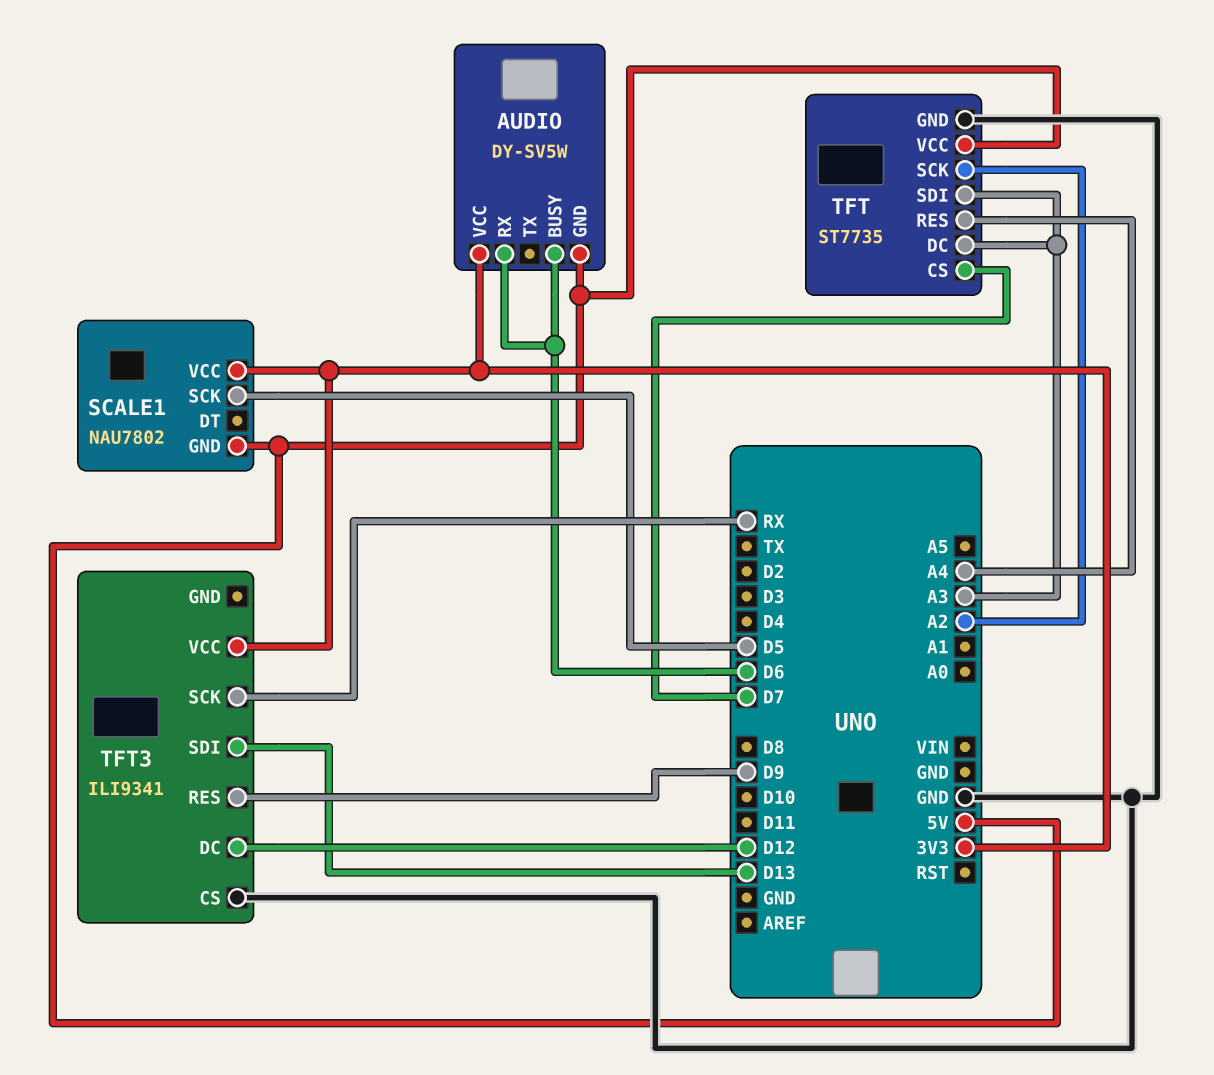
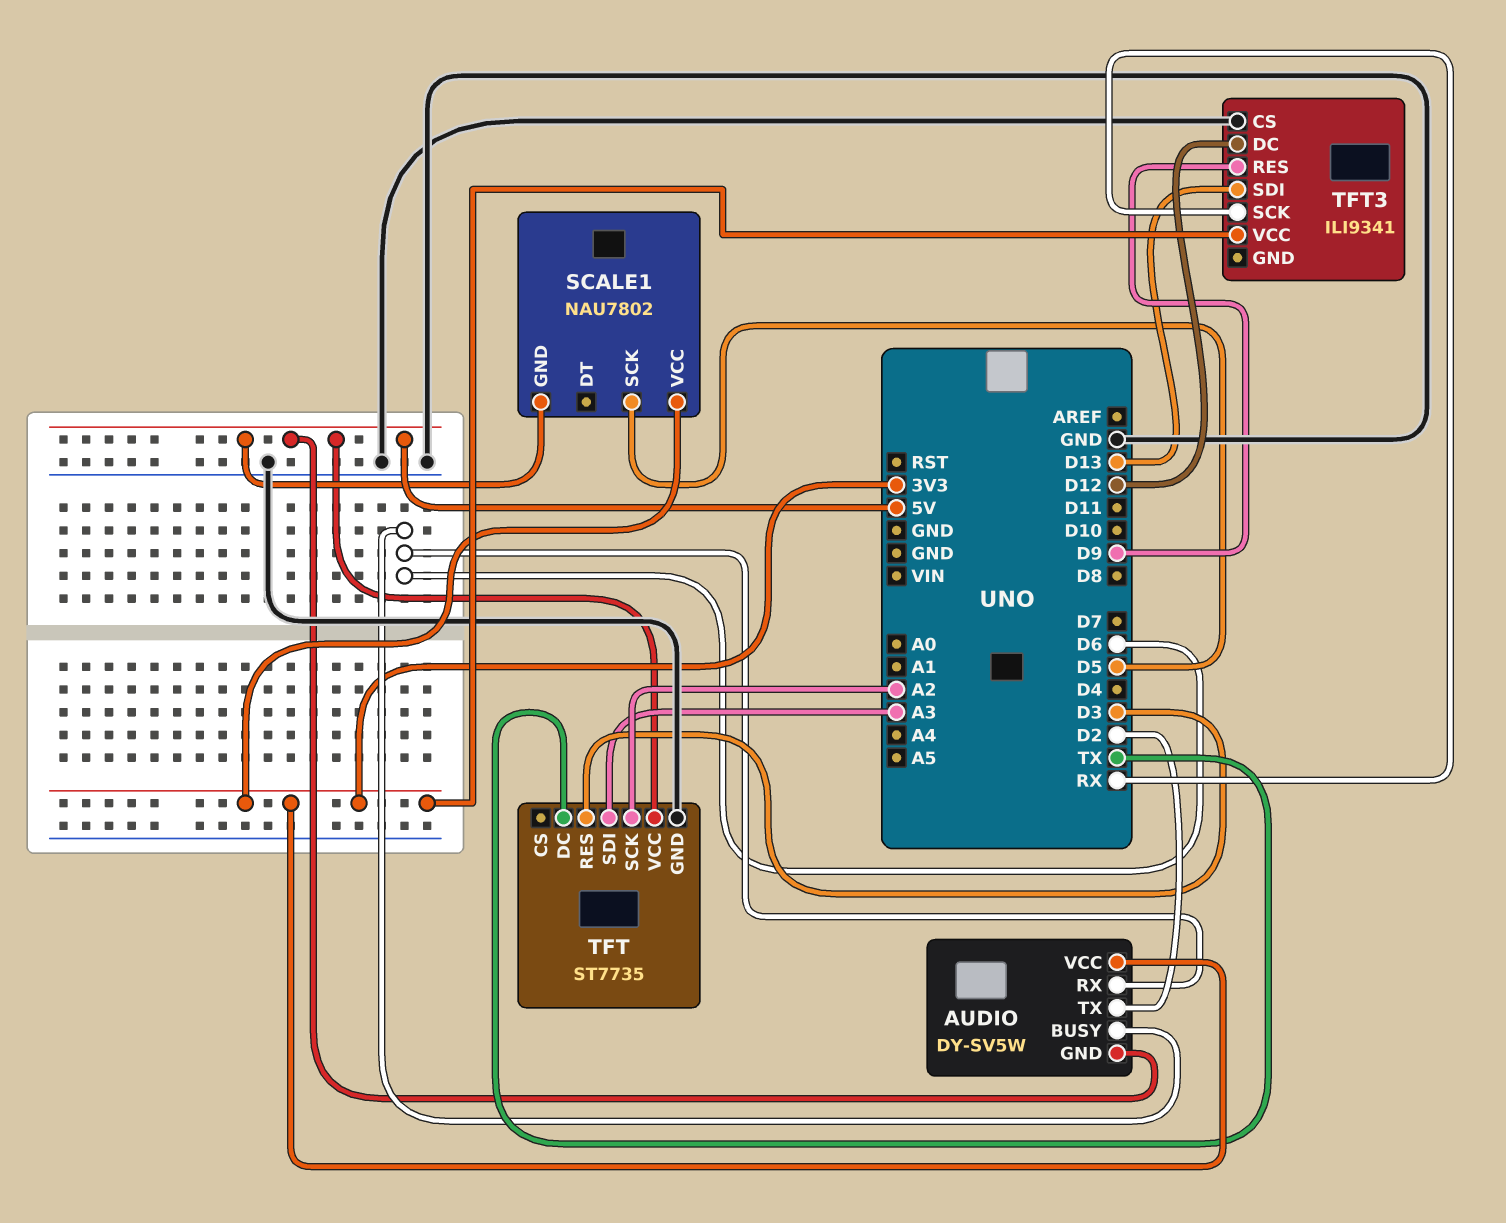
AUDIO pin TX: none -> D2
TFT pin CS: D7 -> none
TFT pin DC: A3 -> TX
TFT pin RES: A4 -> D3

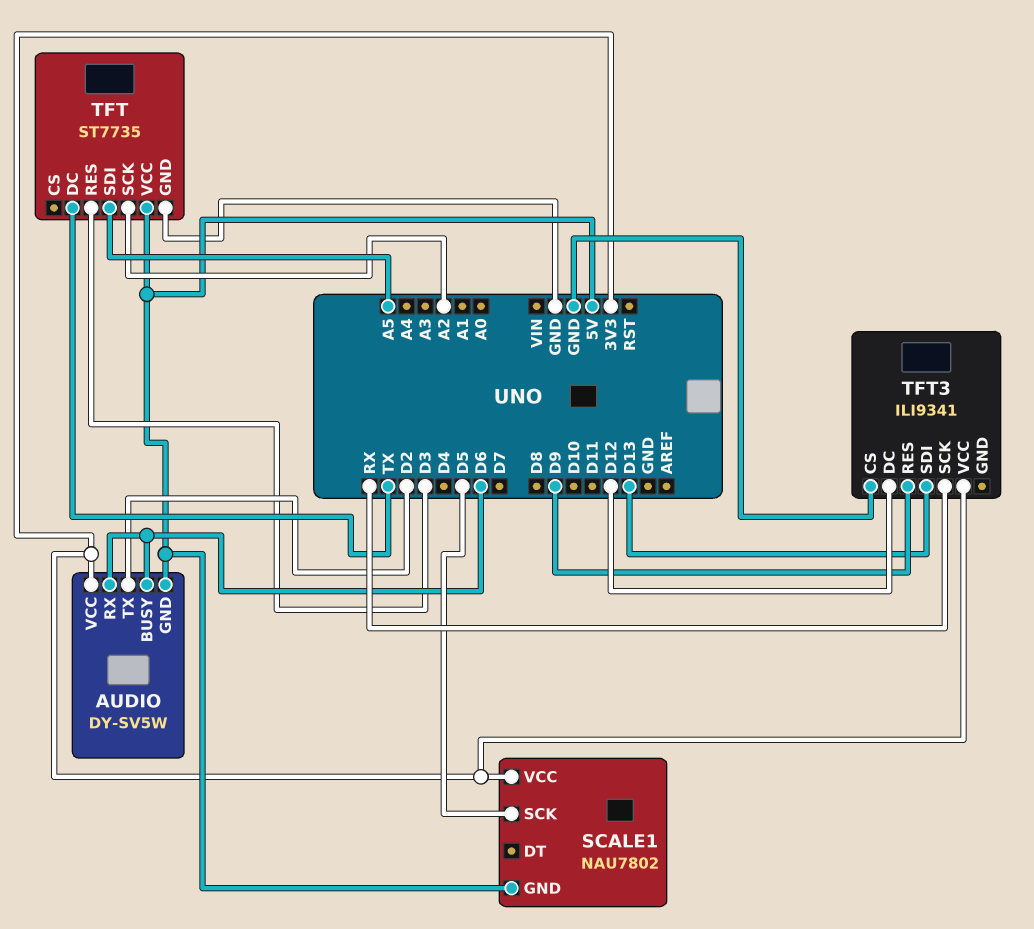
TFT pin SDI: A3 -> A5

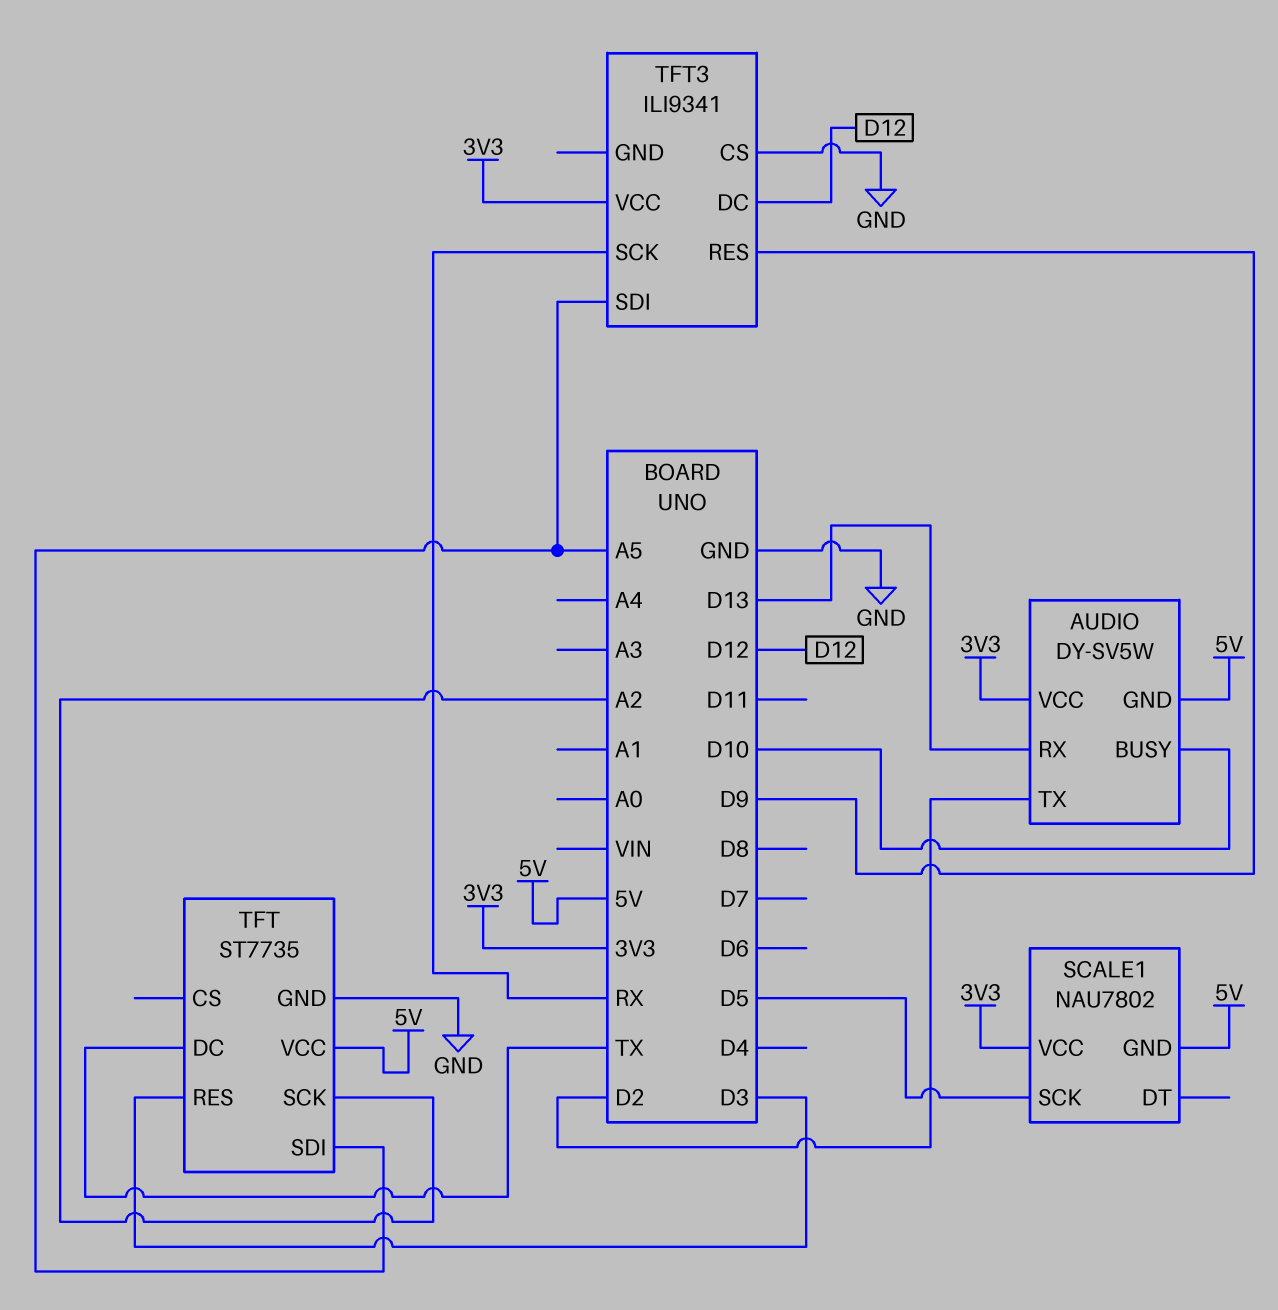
AUDIO pin BUSY: D6 -> D10
AUDIO pin RX: D6 -> D13
TFT3 pin SDI: D13 -> A5

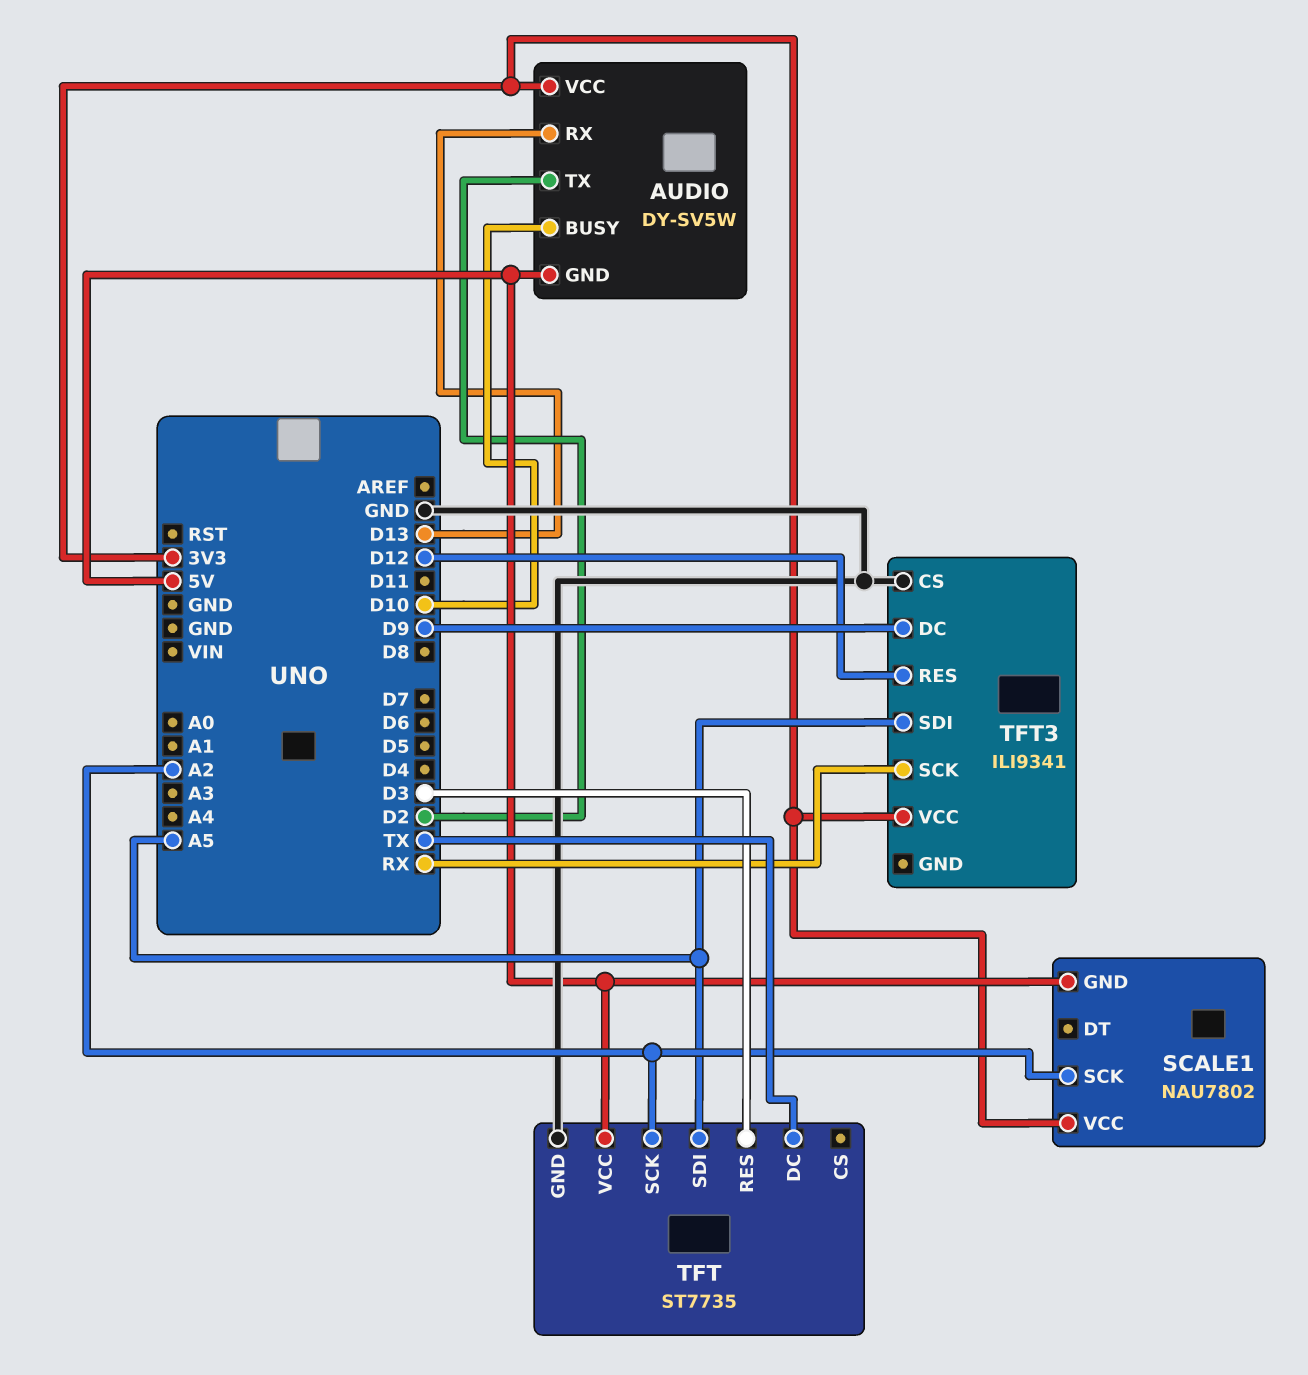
SCALE1 pin SCK: D5 -> A2
TFT3 pin DC: D12 -> D9
TFT3 pin RES: D9 -> D12

